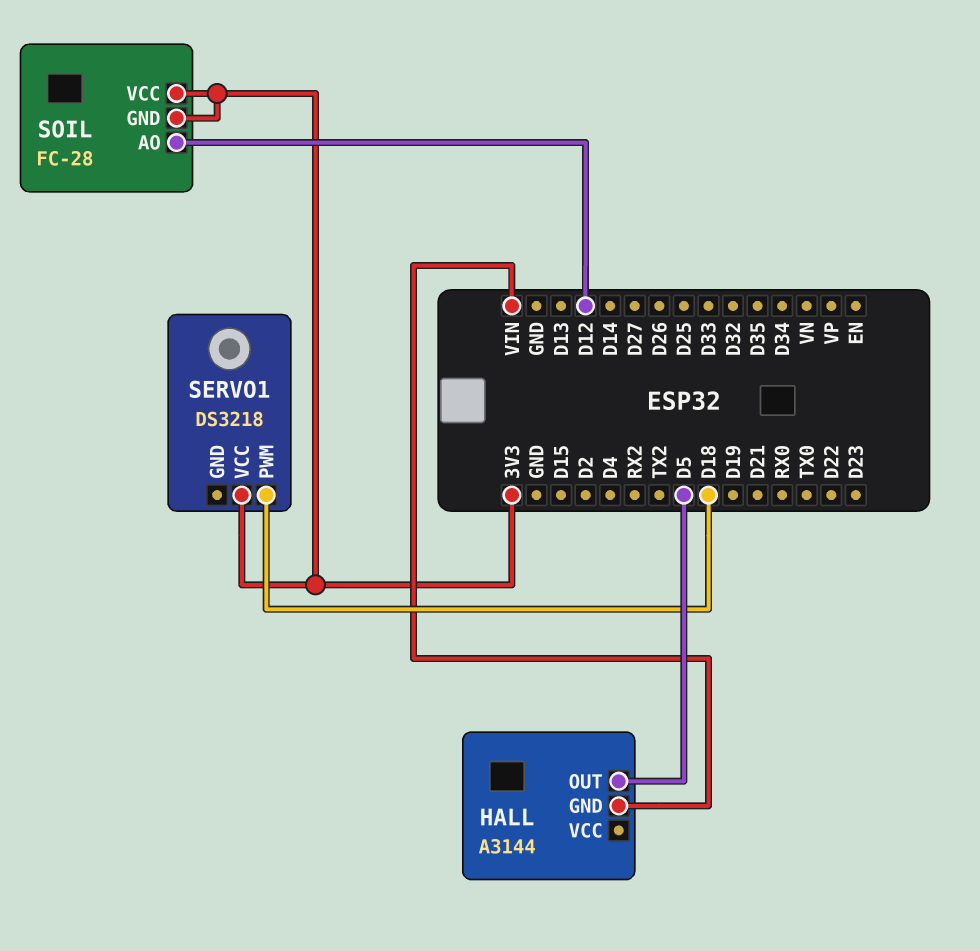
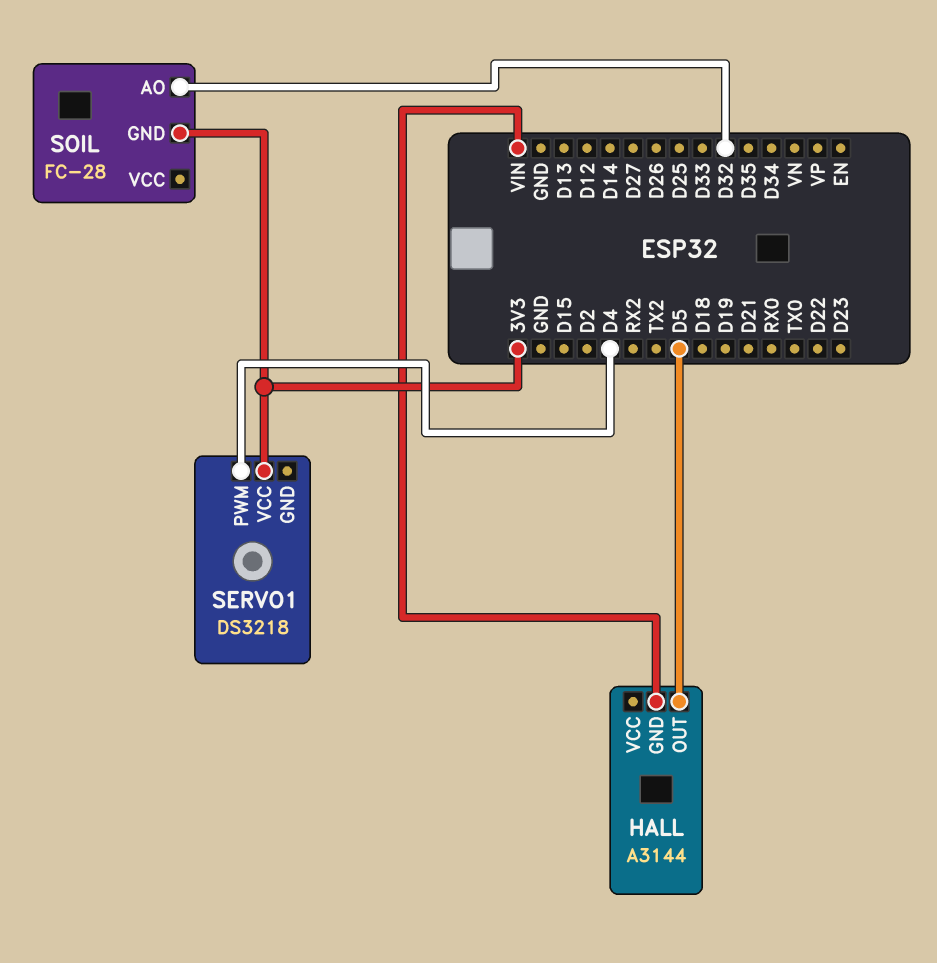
SERVO1 pin PWM: D18 -> D4
SOIL pin AO: D12 -> D32
SOIL pin VCC: 3V3 -> none

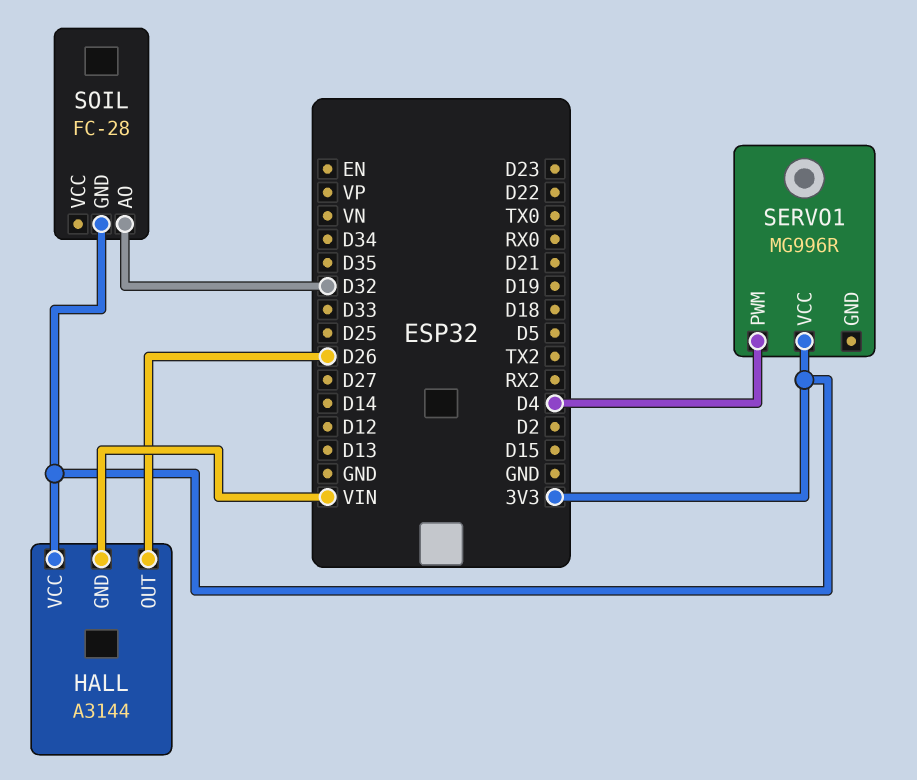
HALL pin OUT: D5 -> D26
HALL pin VCC: none -> 3V3
SERVO1: DS3218 -> MG996R

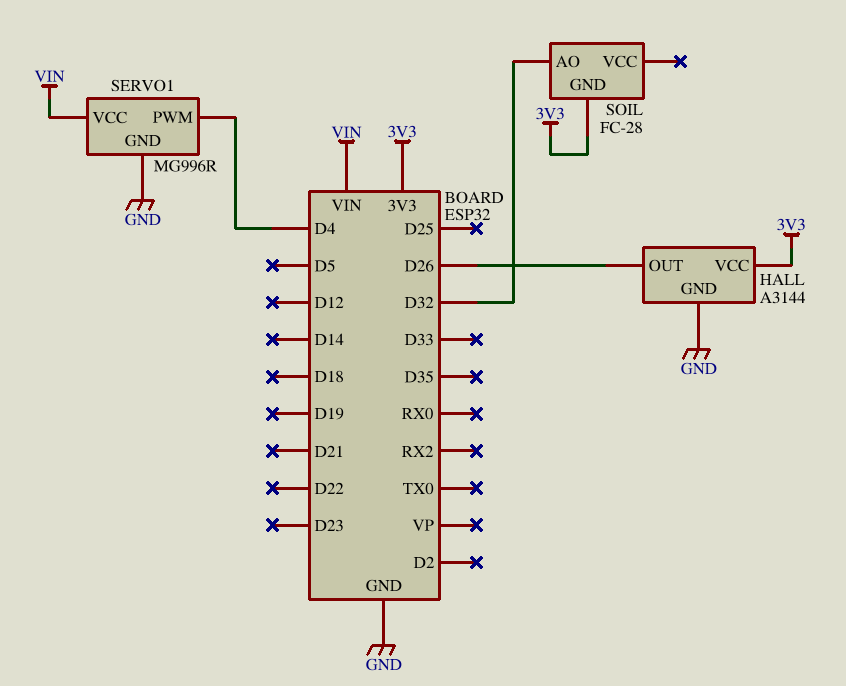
HALL pin GND: VIN -> GND
SERVO1 pin GND: none -> GND
SERVO1 pin VCC: 3V3 -> VIN

